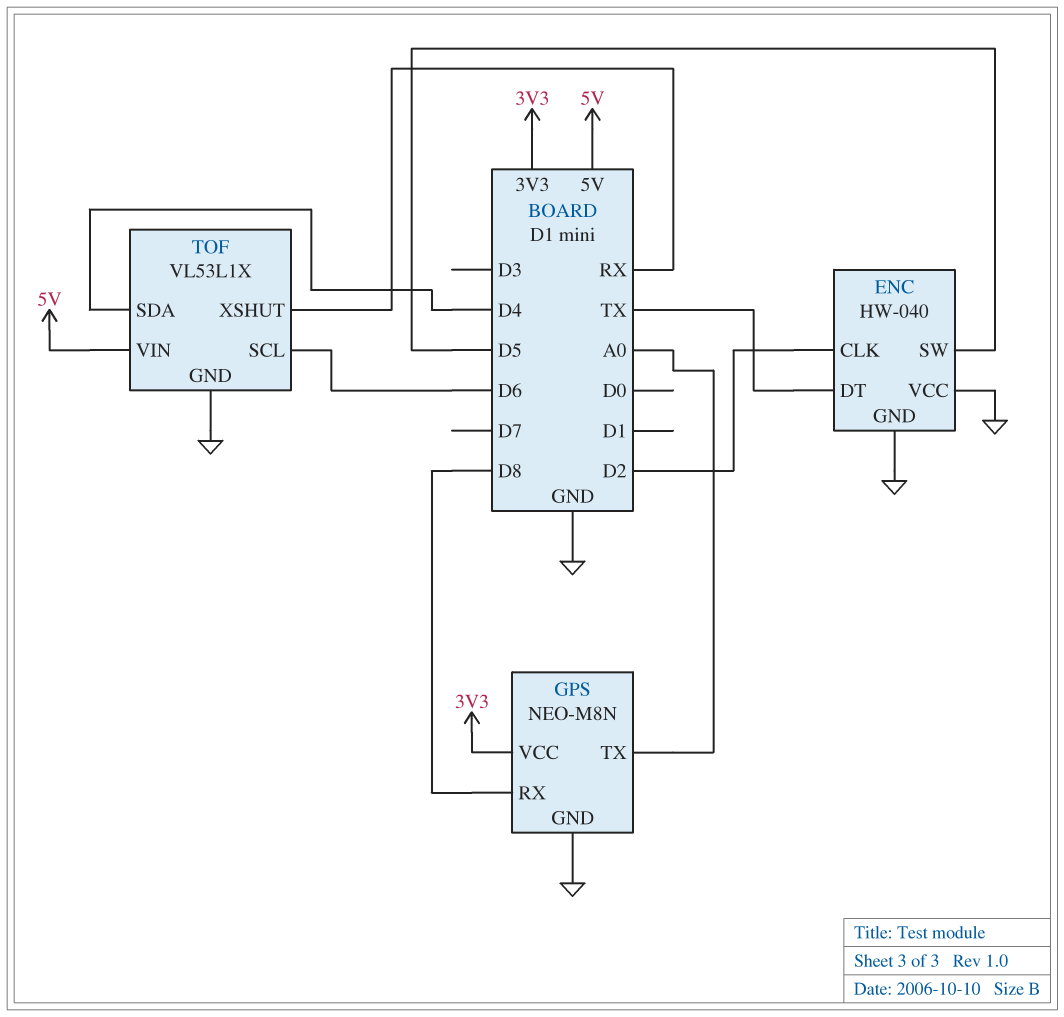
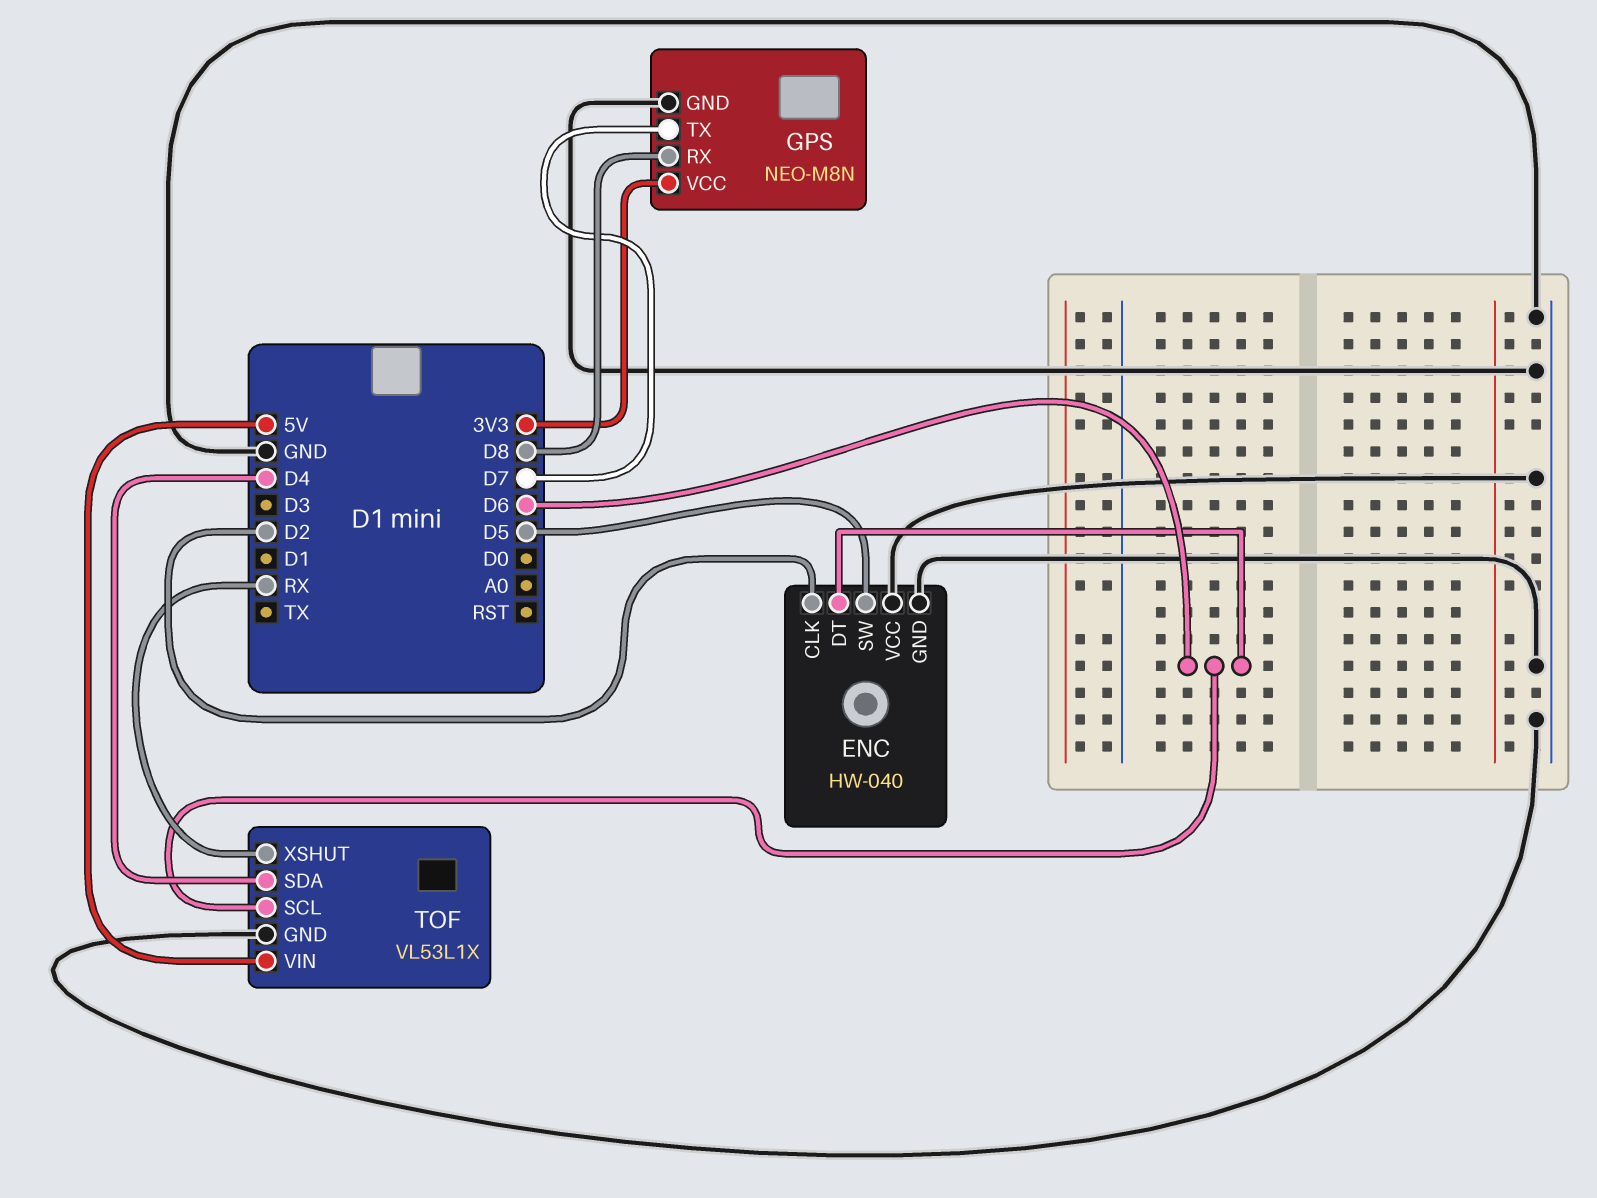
ENC pin DT: TX -> D6
GPS pin TX: A0 -> D7

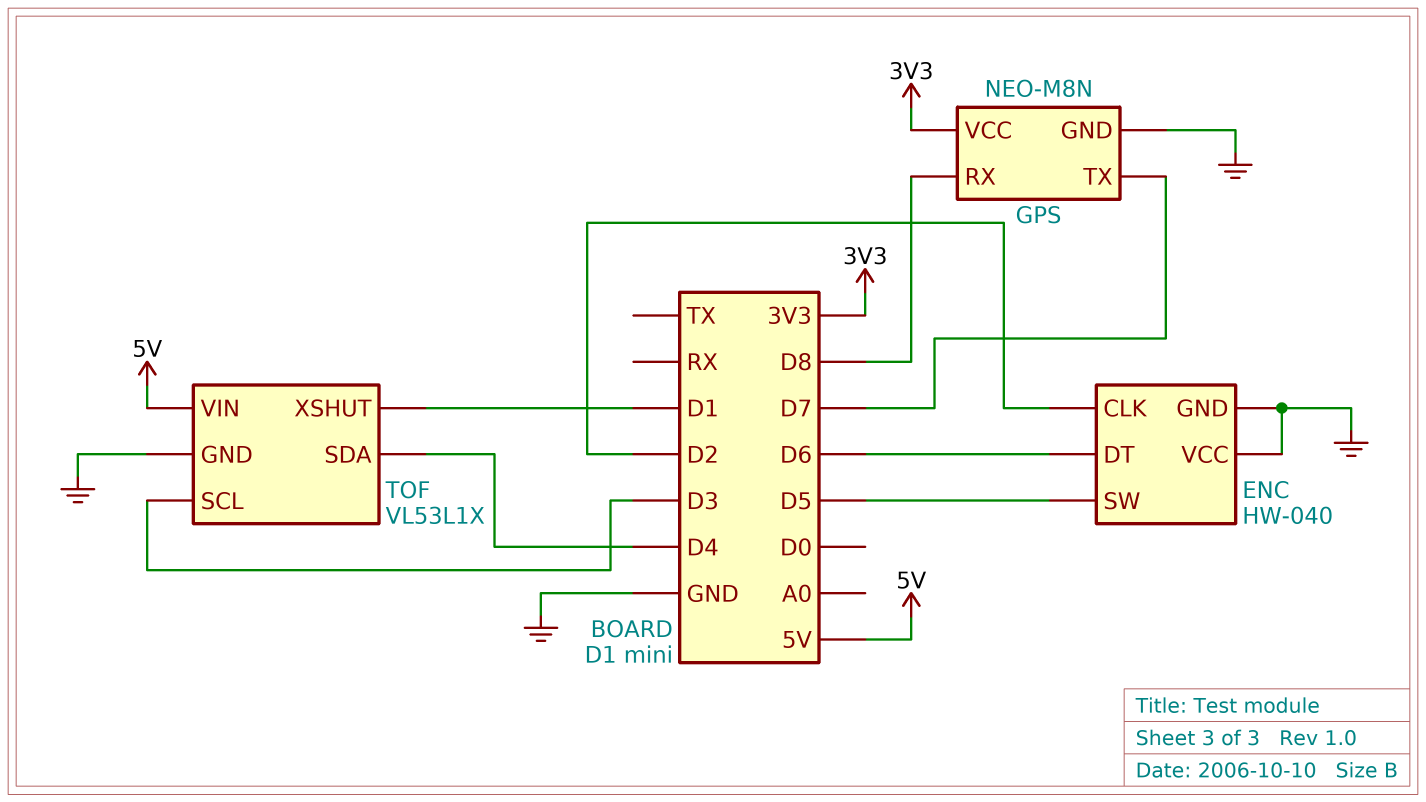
TOF pin SCL: D6 -> D3
TOF pin XSHUT: RX -> D1

